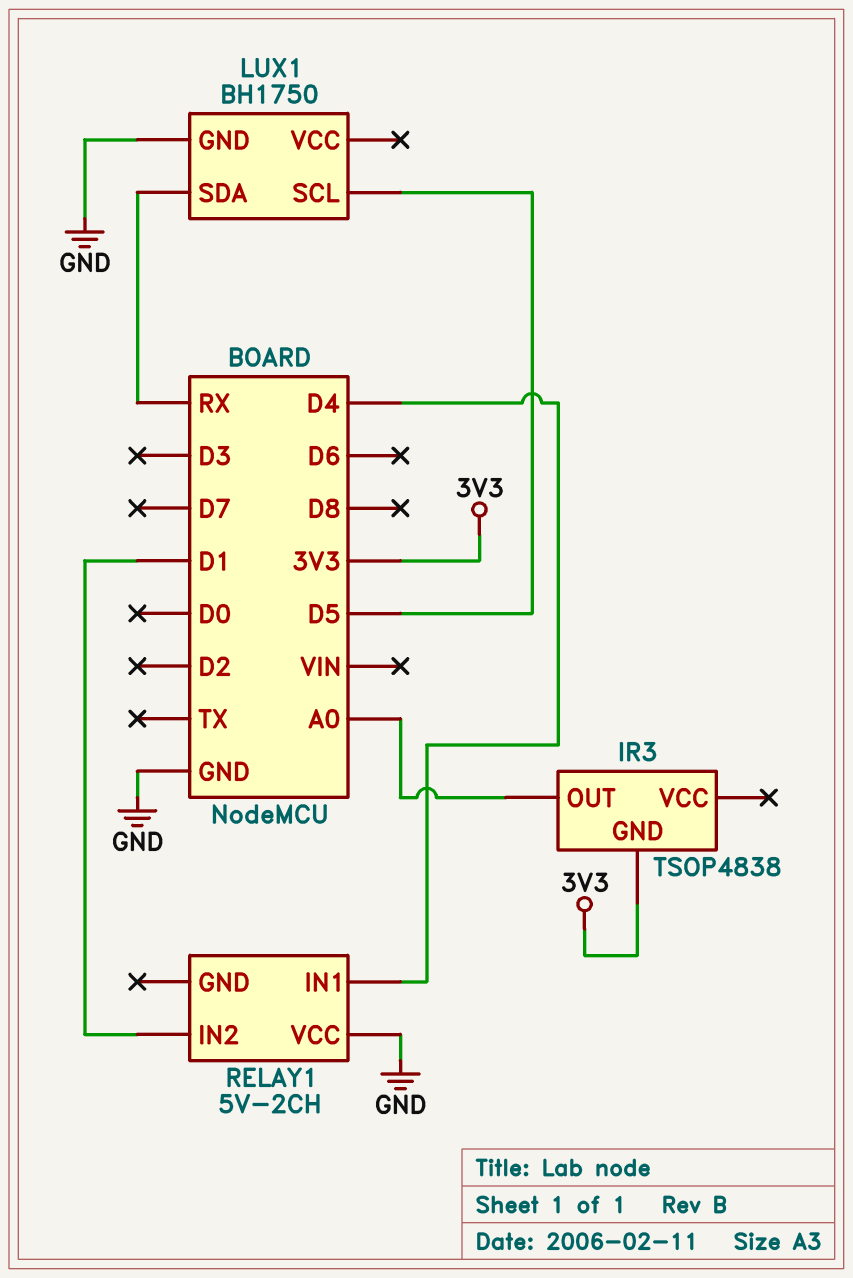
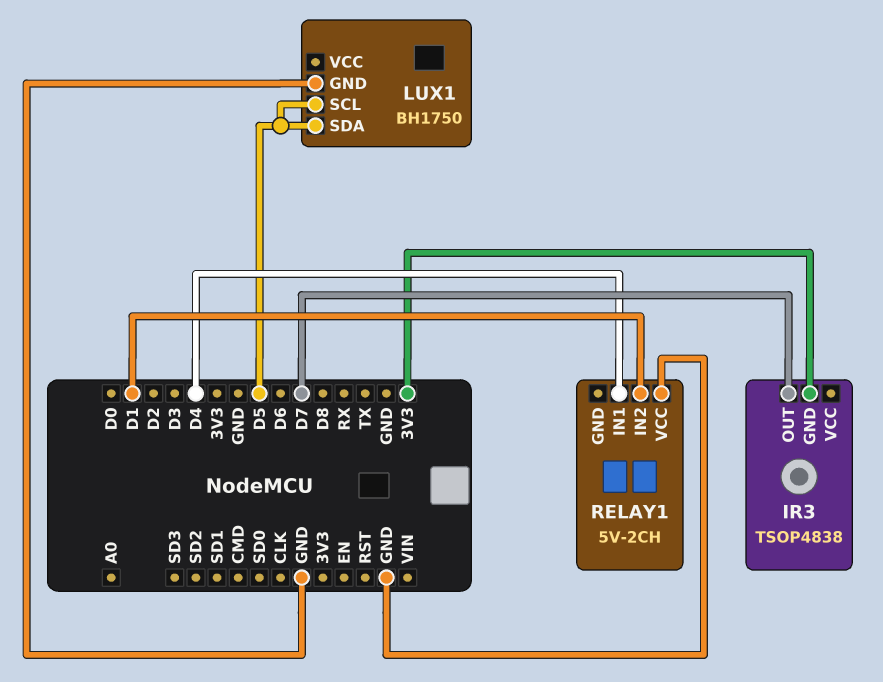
IR3 pin OUT: A0 -> D7
LUX1 pin SDA: RX -> D5

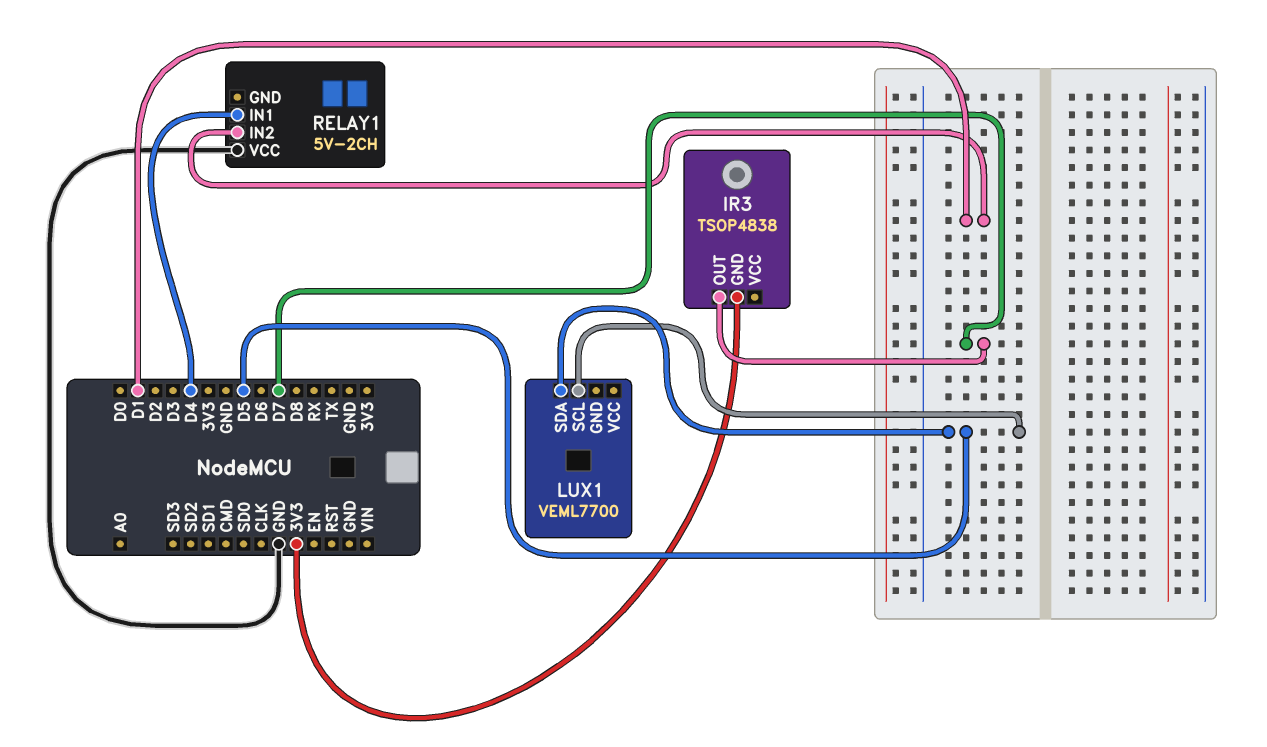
LUX1: BH1750 -> VEML7700
LUX1 pin GND: GND -> none

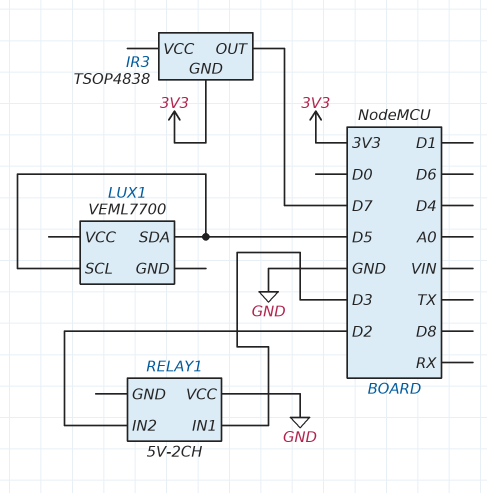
RELAY1 pin IN1: D4 -> D3
RELAY1 pin IN2: D1 -> D2

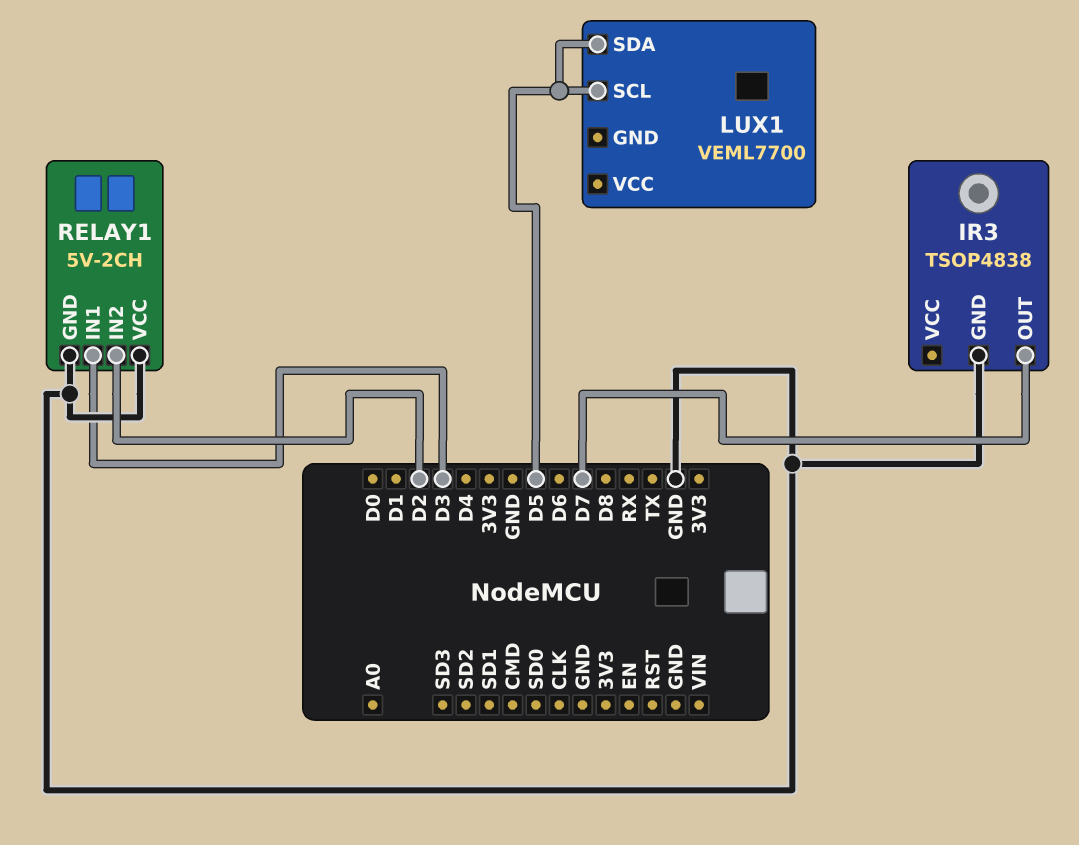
IR3 pin GND: 3V3 -> GND
RELAY1 pin GND: none -> GND

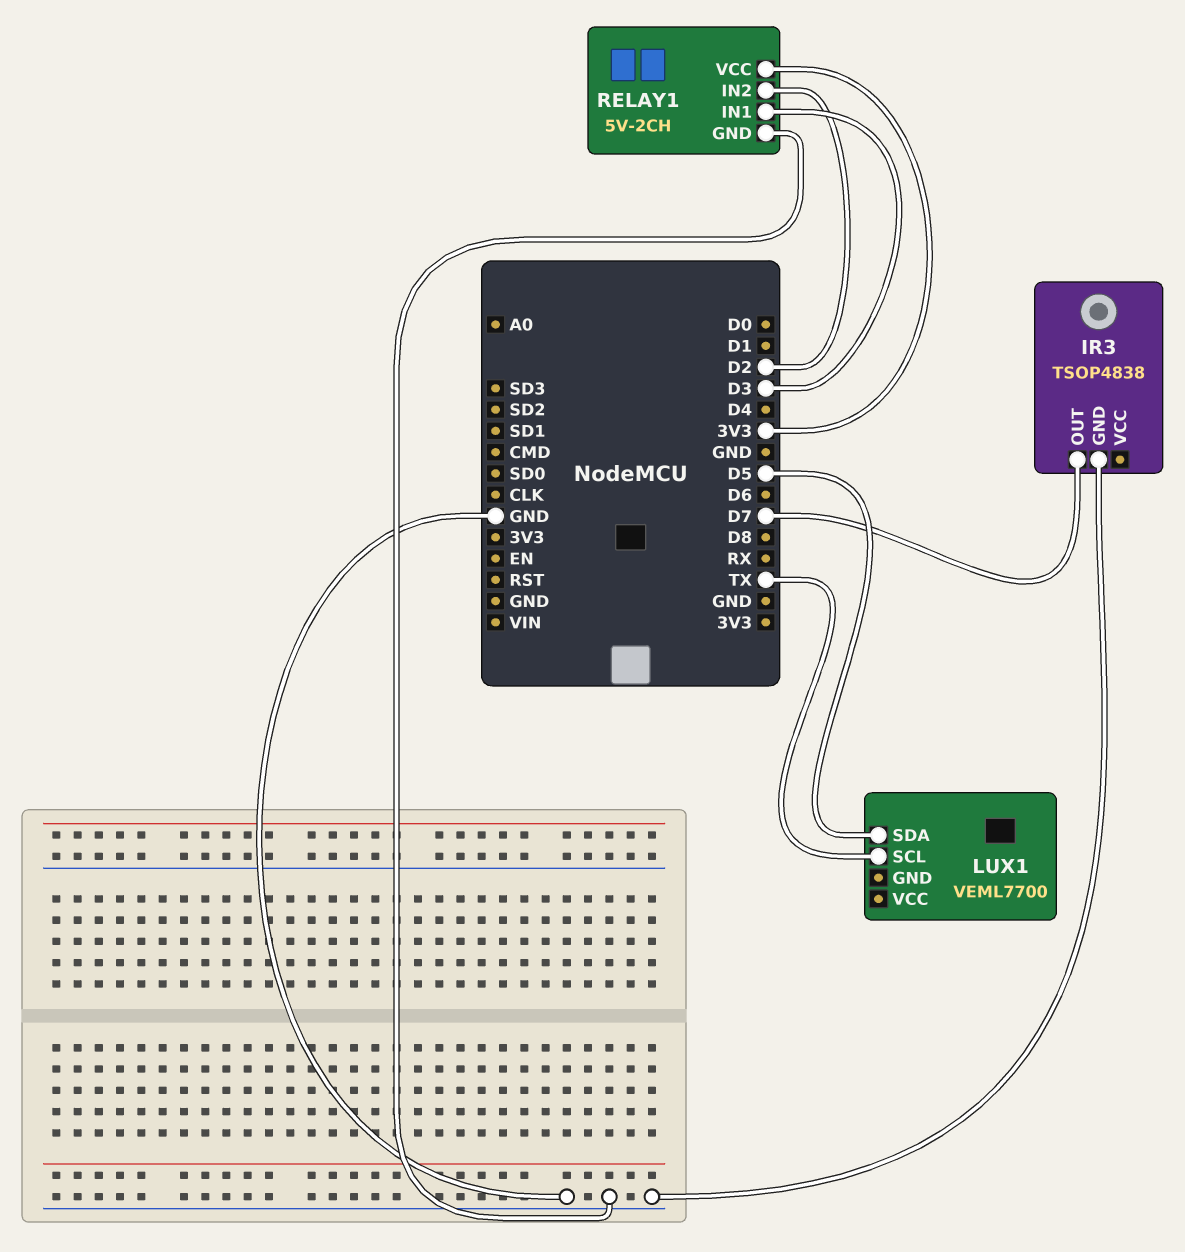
LUX1 pin SCL: D5 -> TX
RELAY1 pin VCC: GND -> 3V3

